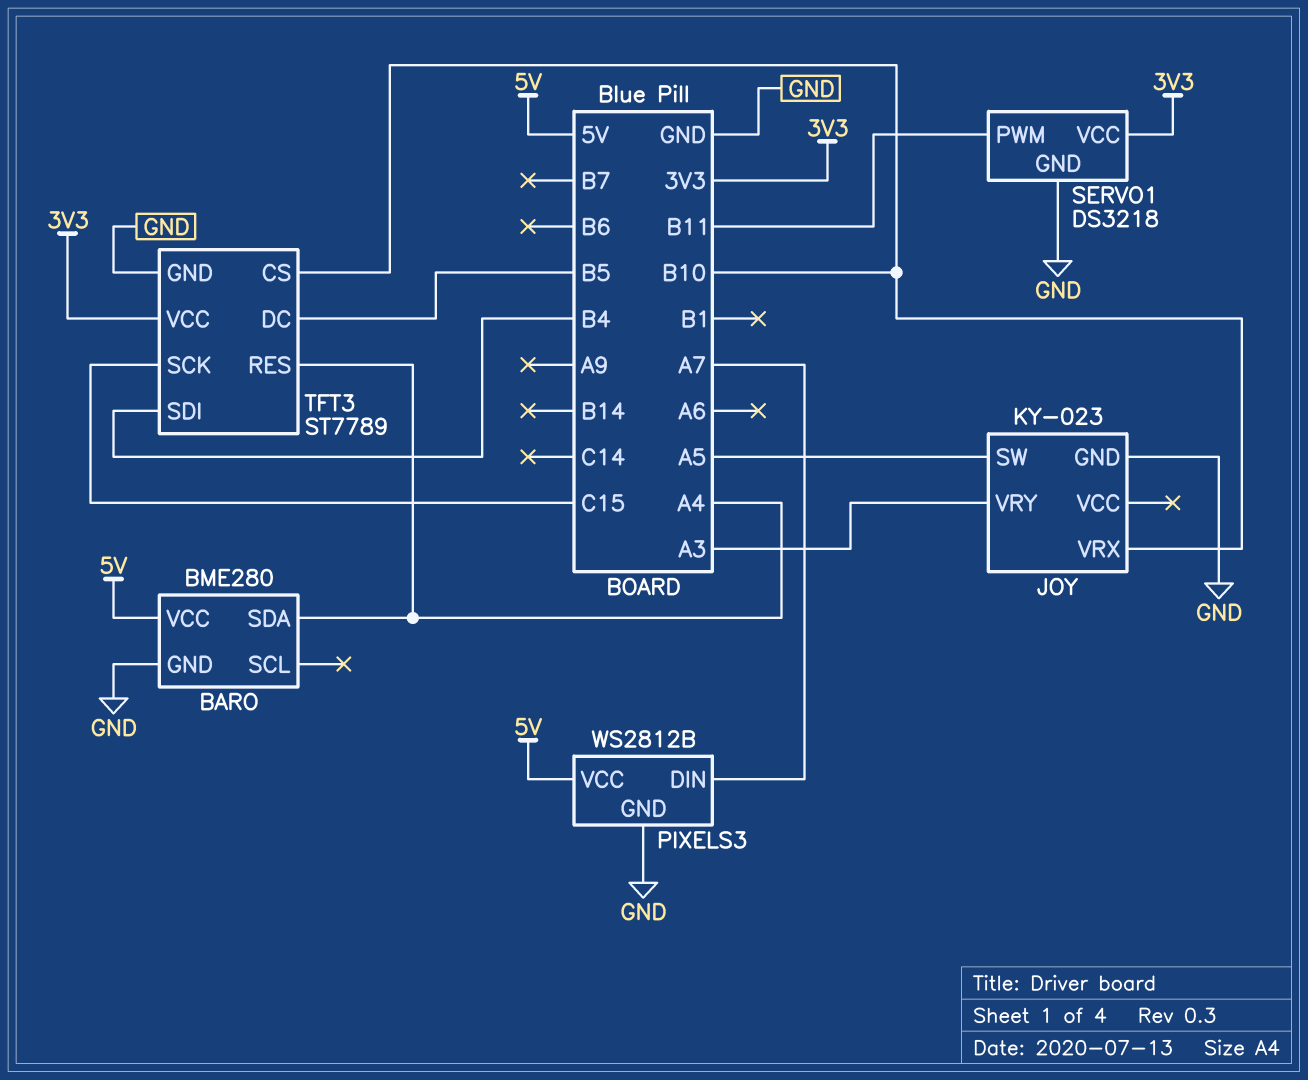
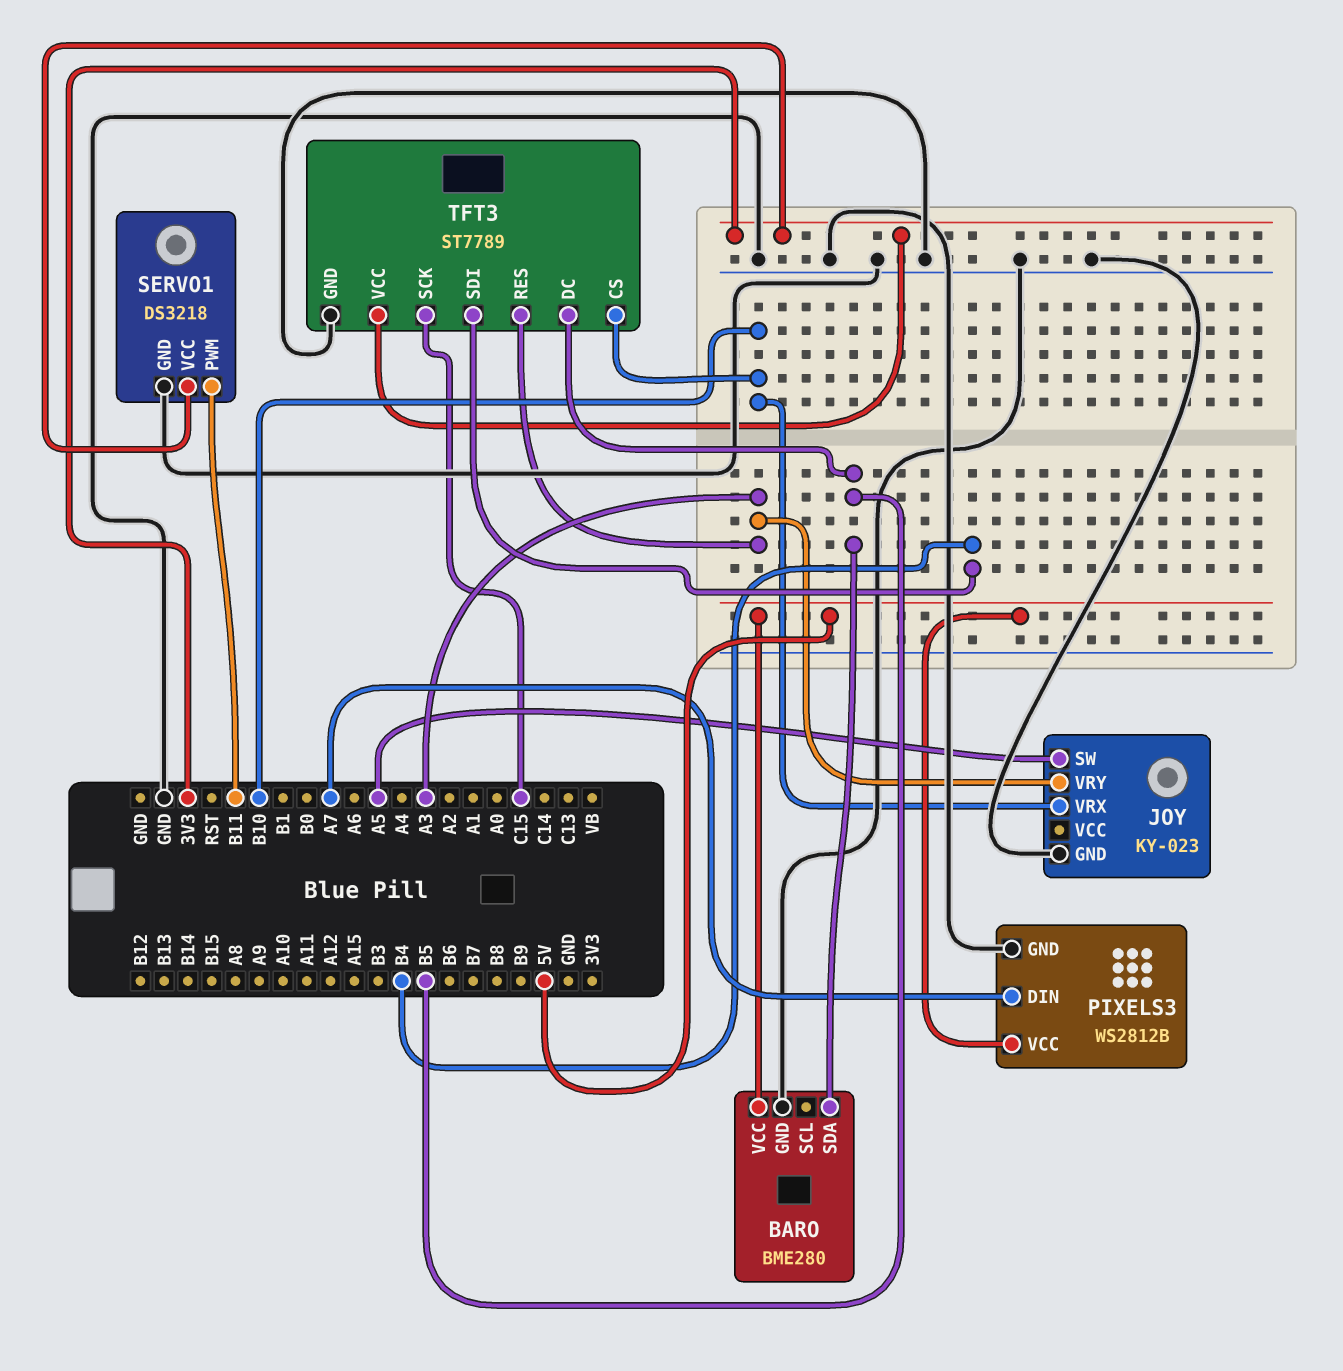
BARO pin SDA: A4 -> B5
TFT3 pin RES: A4 -> A3

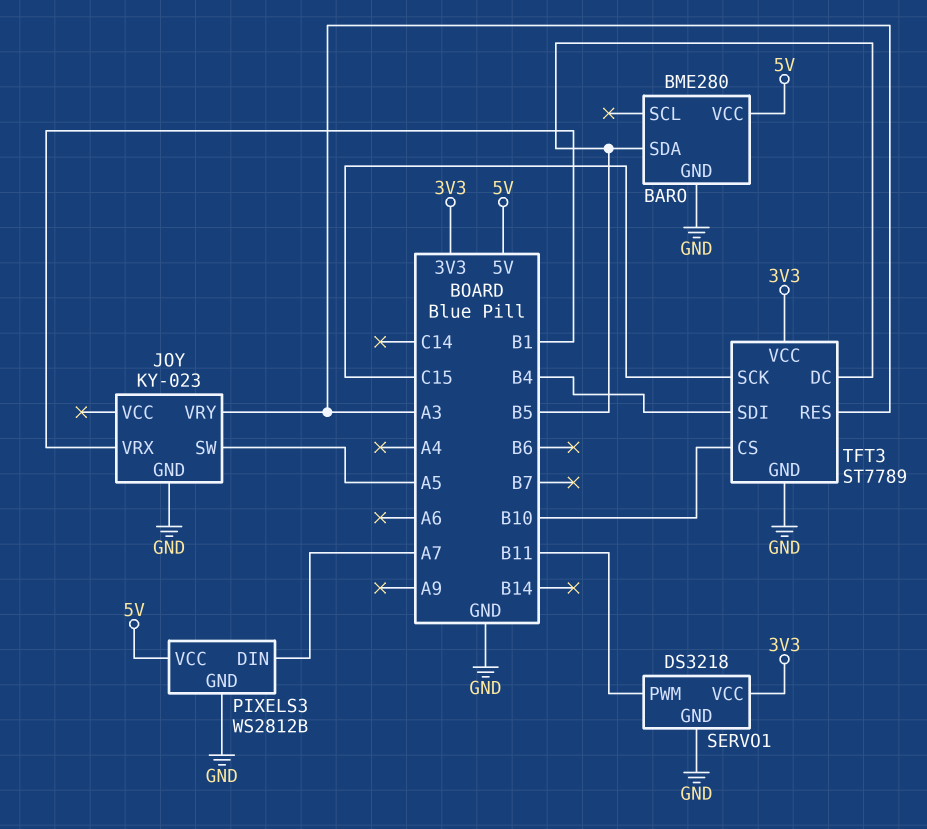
JOY pin VRX: B10 -> B1

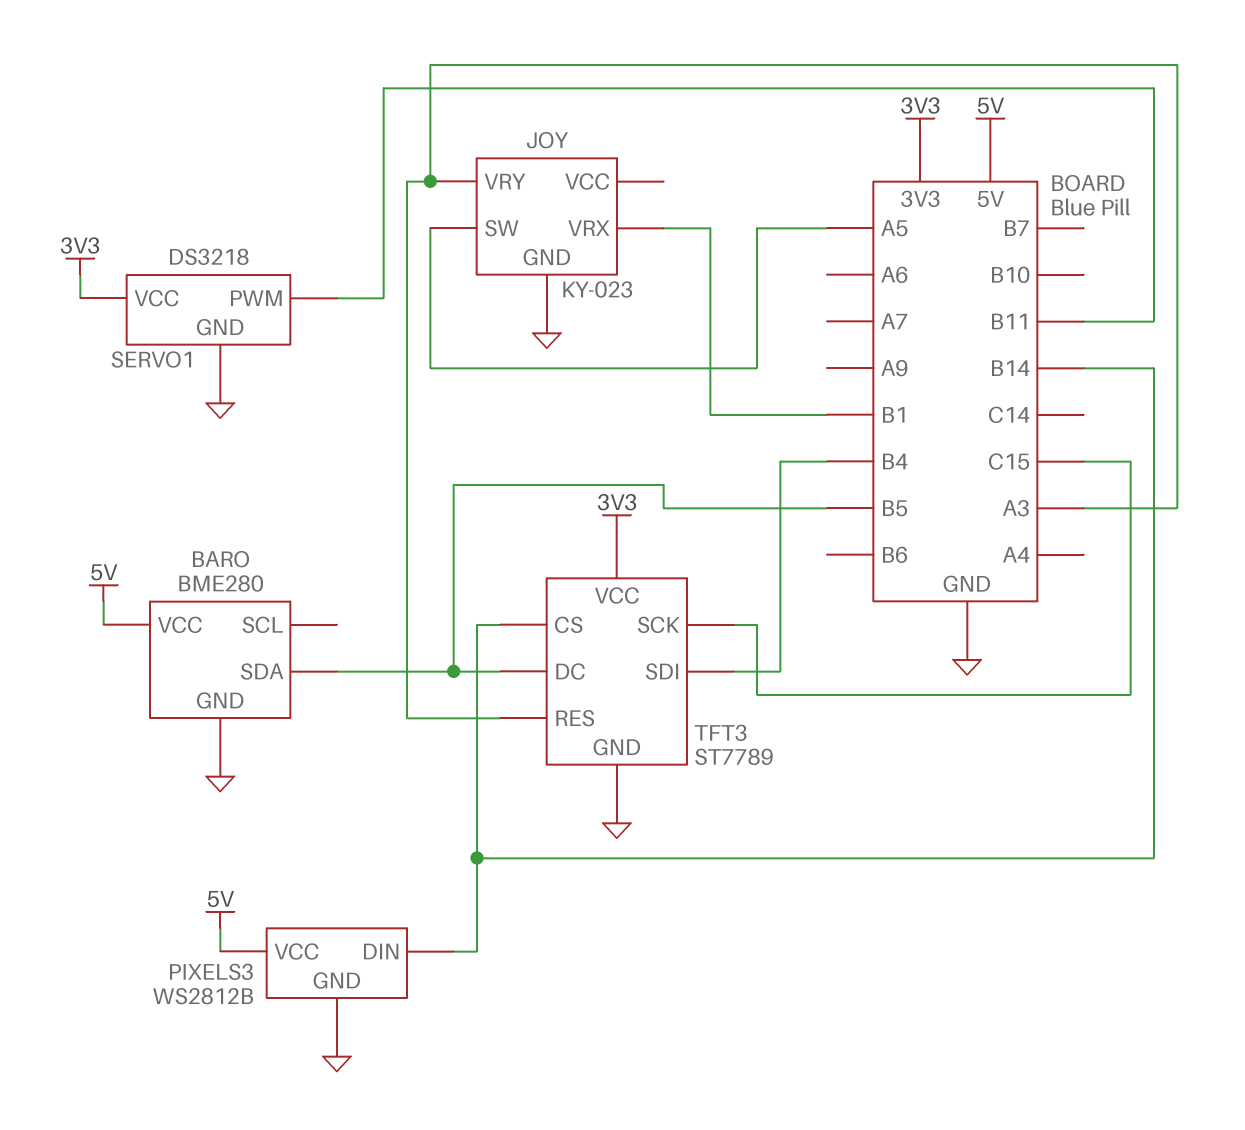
PIXELS3 pin DIN: A7 -> B14
TFT3 pin CS: B10 -> B14

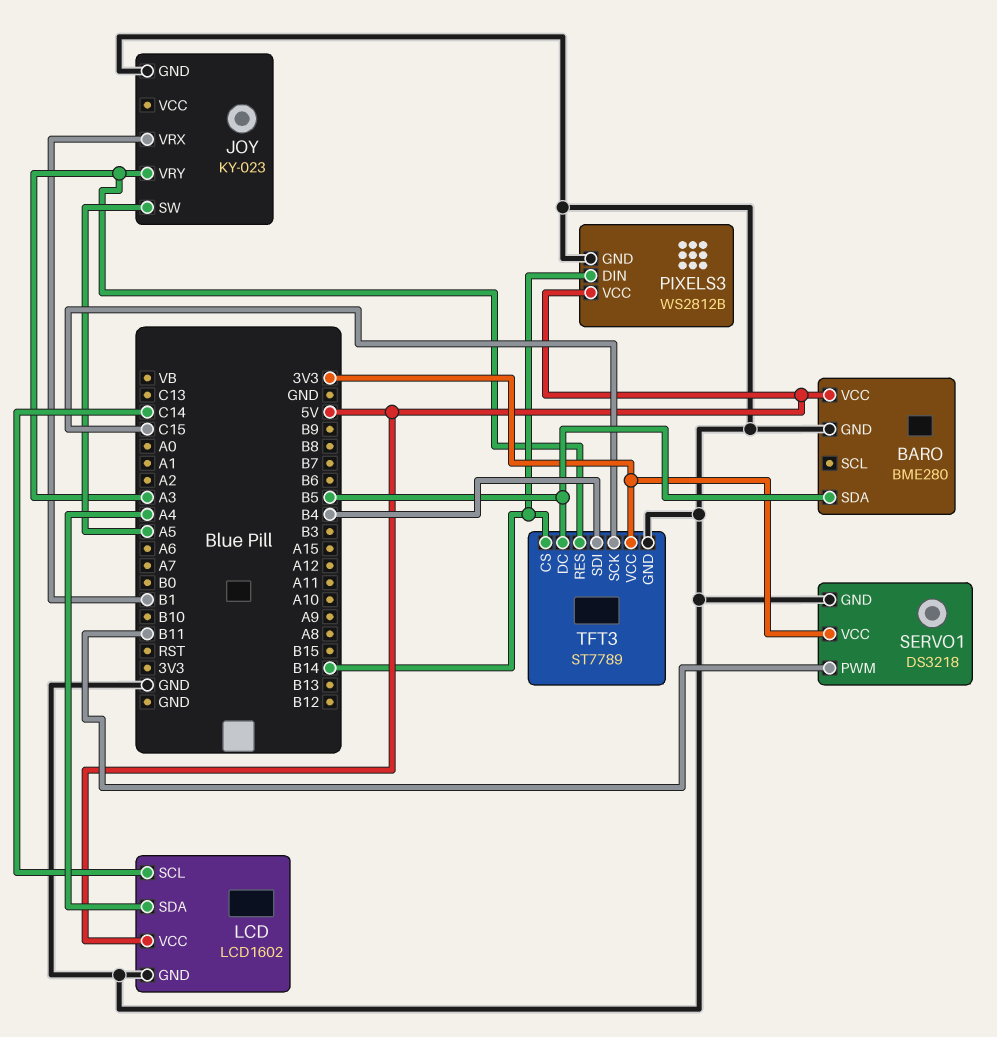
LCD: none -> LCD1602
LCD pin GND: none -> GND
LCD pin SCL: none -> C14
LCD pin SDA: none -> A4
LCD pin VCC: none -> 5V

